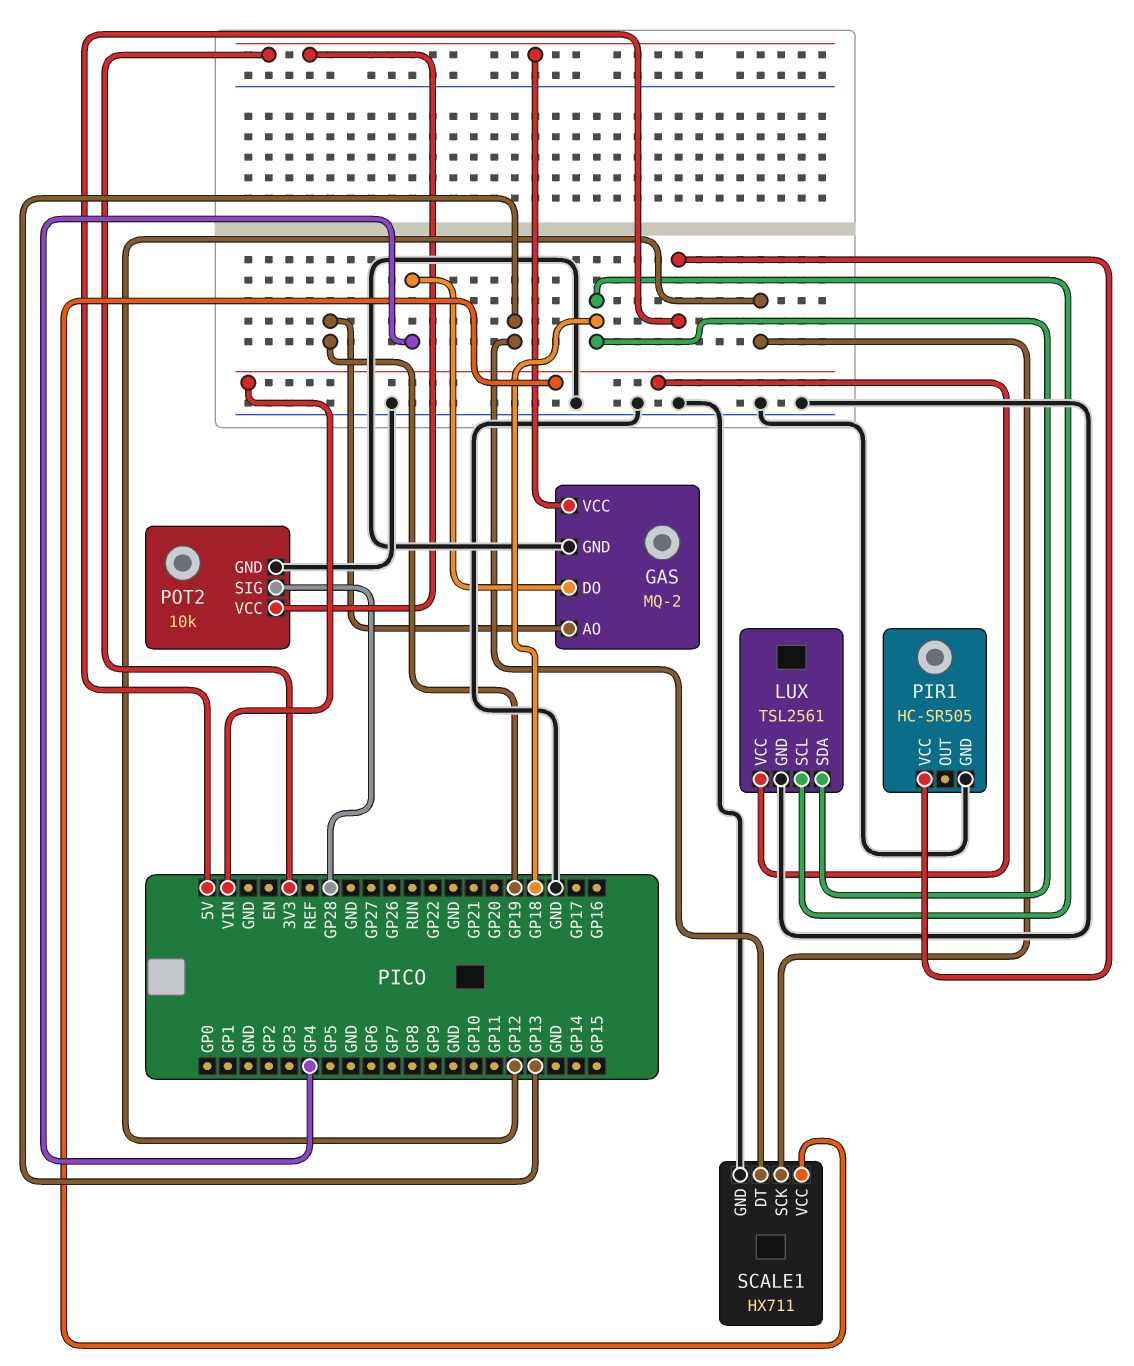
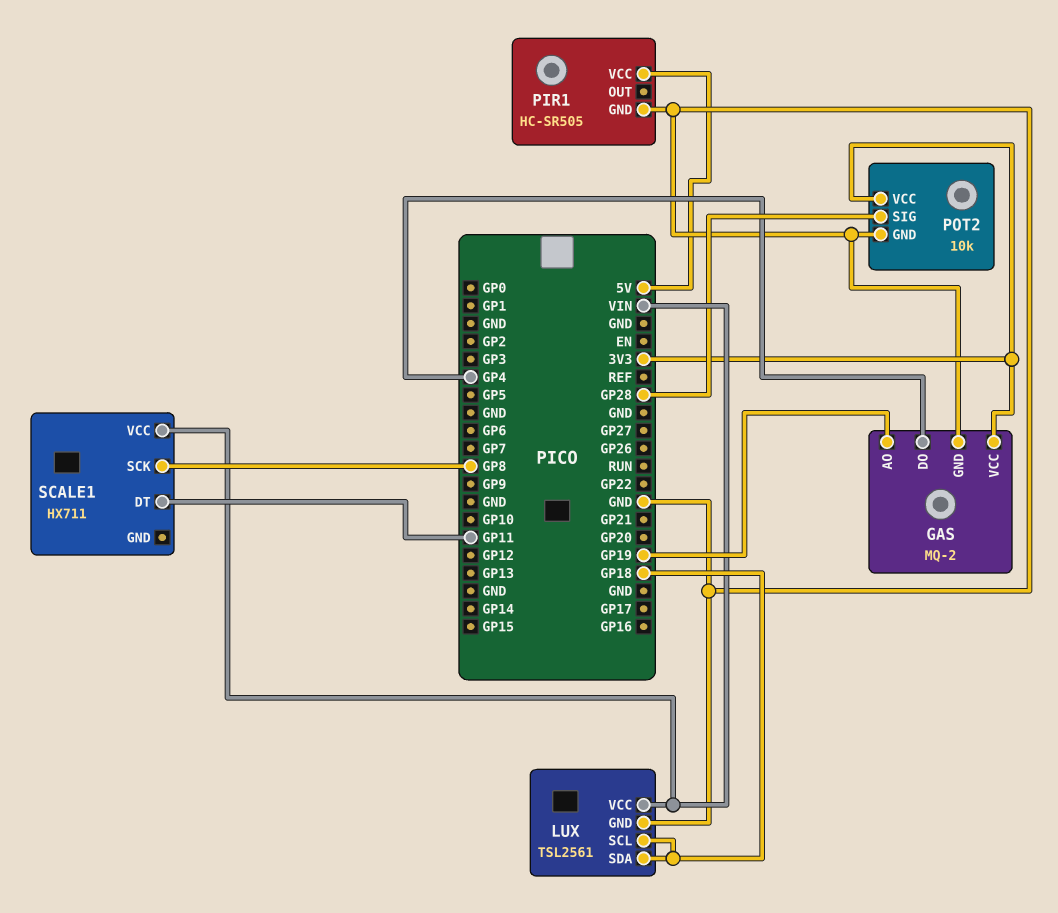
SCALE1 pin DT: GP13 -> GP11
SCALE1 pin GND: GND -> none
SCALE1 pin SCK: GP12 -> GP8

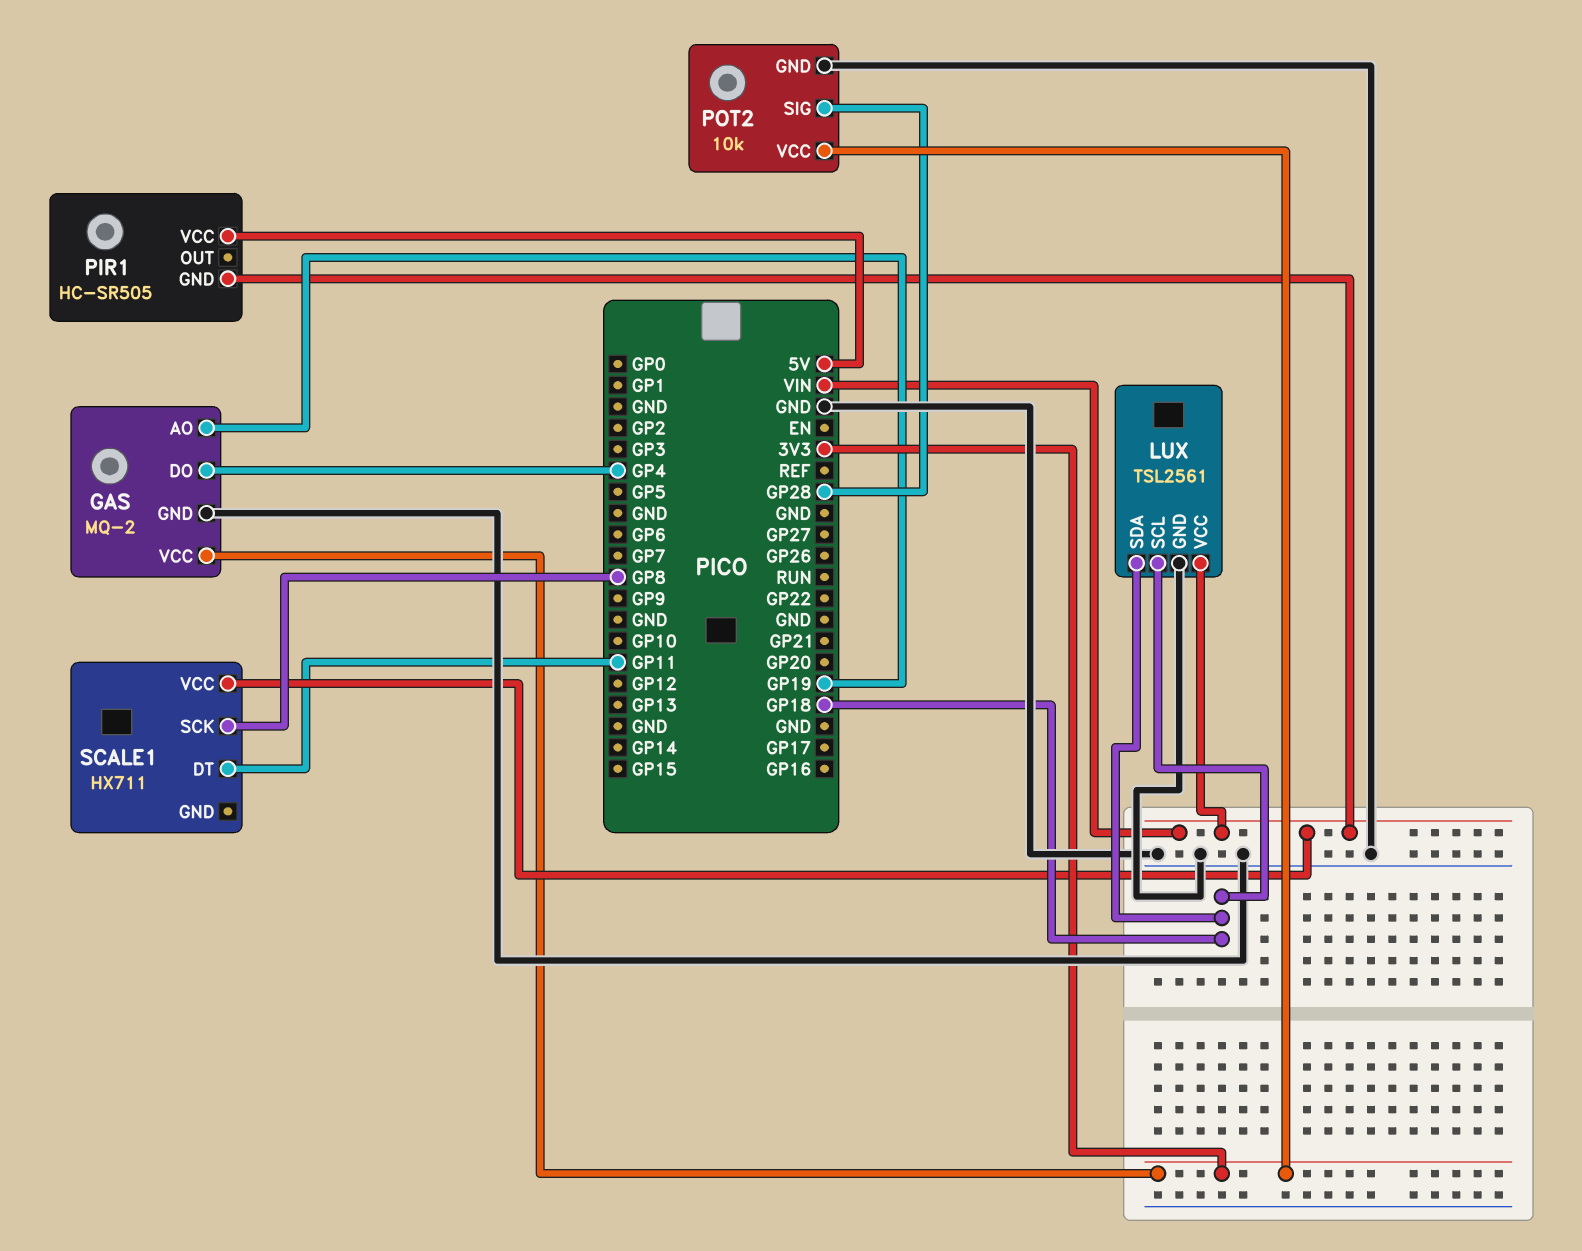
PIR1 pin GND: GND -> VIN

